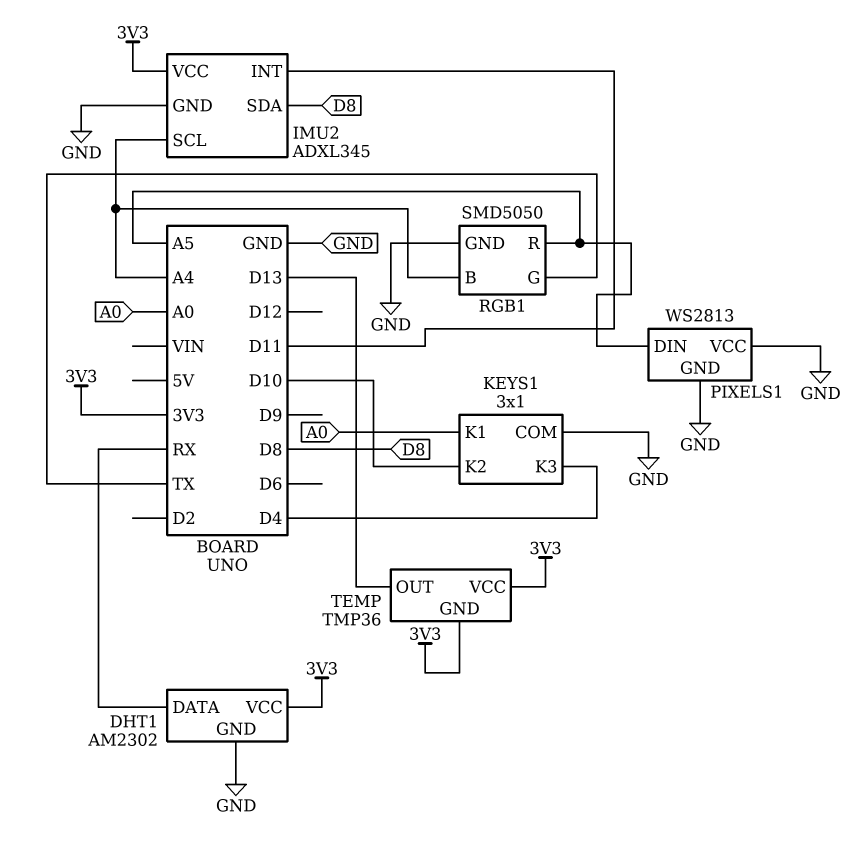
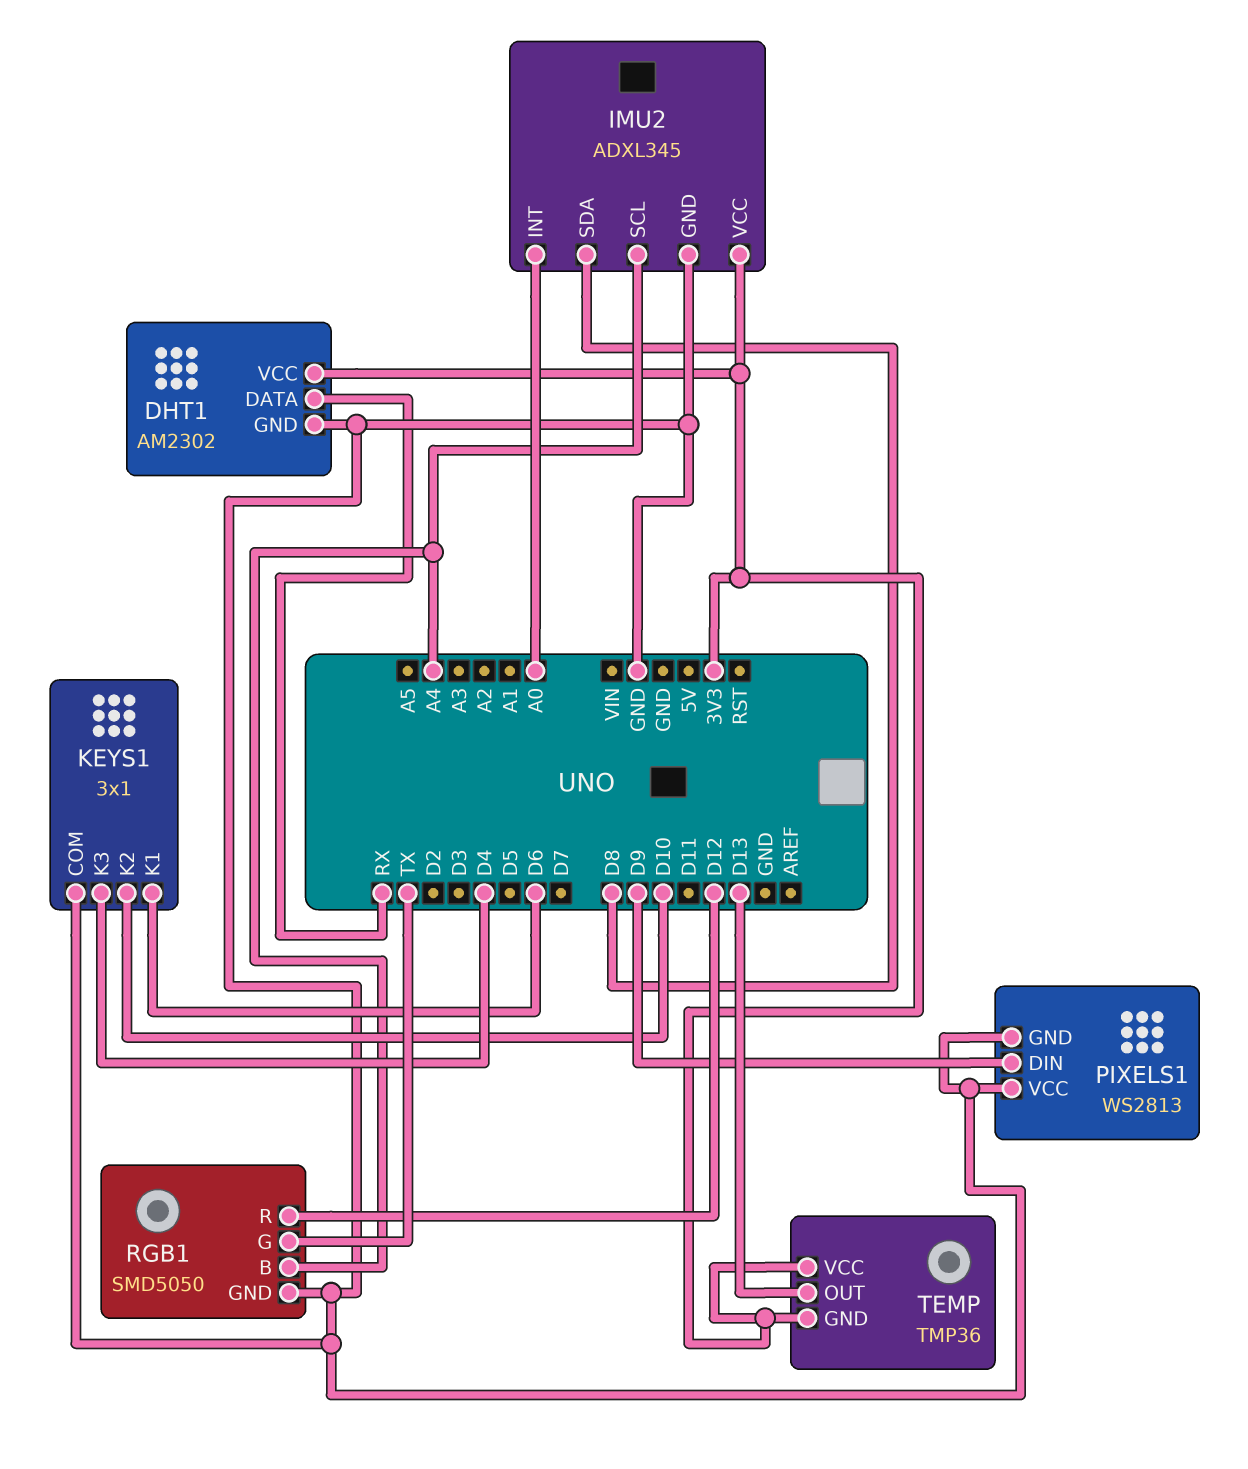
IMU2 pin INT: D11 -> A0
KEYS1 pin K1: A0 -> D6
PIXELS1 pin DIN: A5 -> D9
RGB1 pin R: A5 -> D12

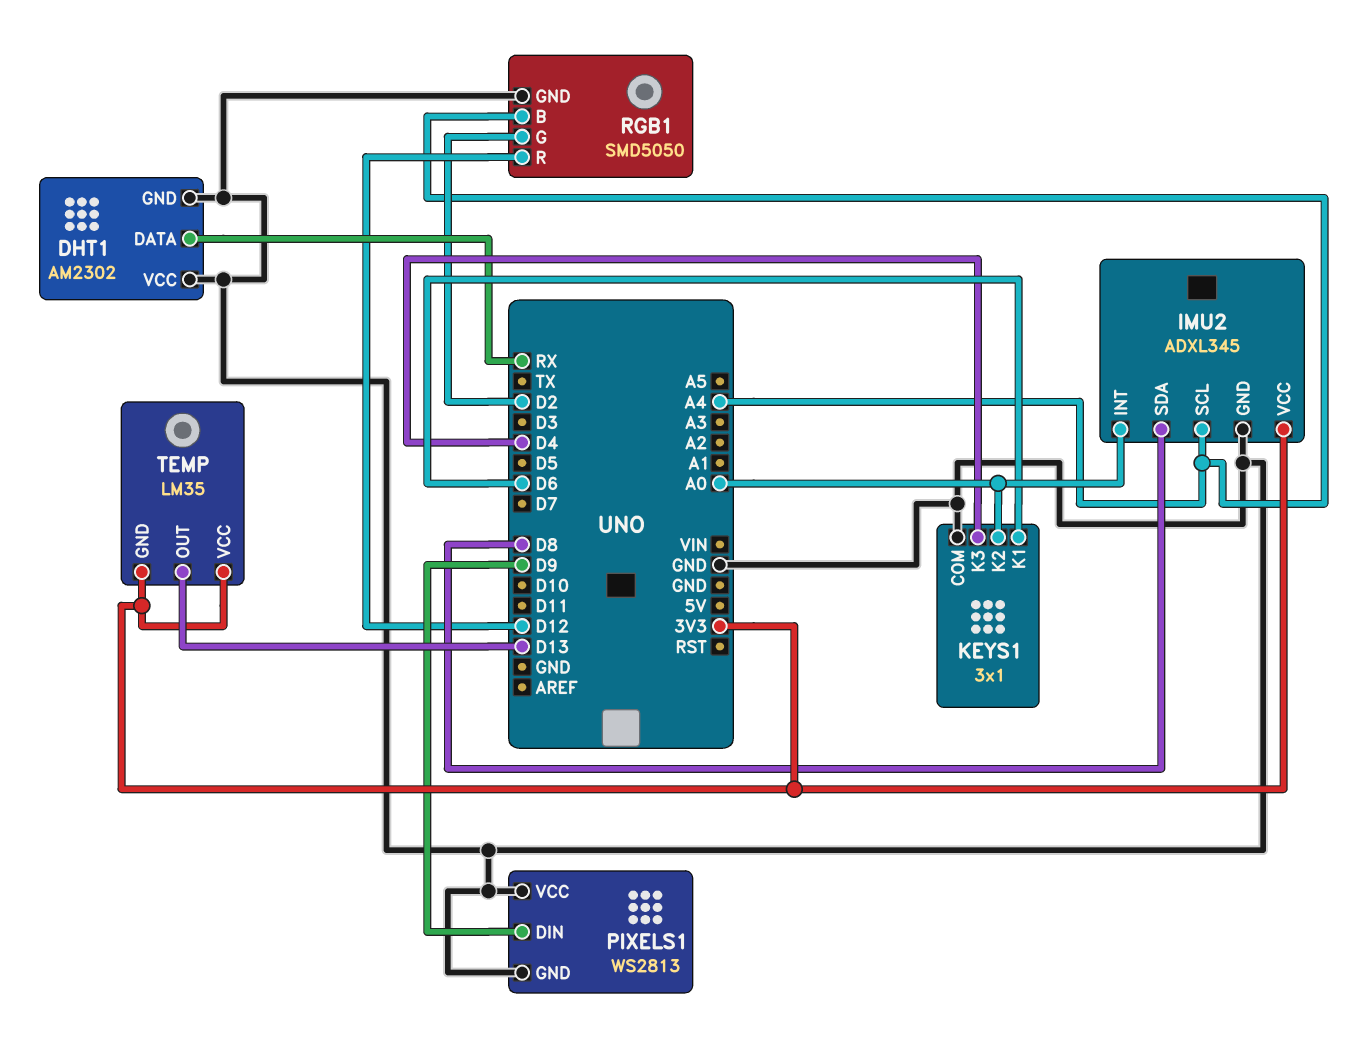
DHT1 pin VCC: 3V3 -> GND
KEYS1 pin K2: D10 -> A0
RGB1 pin G: TX -> D2
TEMP: TMP36 -> LM35

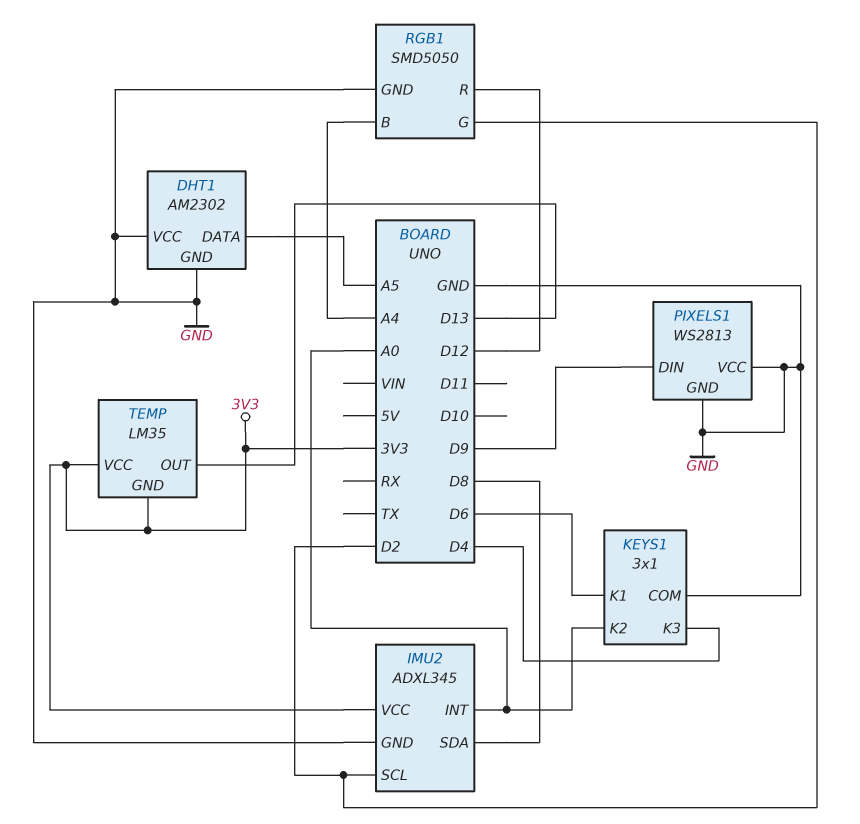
DHT1 pin DATA: RX -> A5
IMU2 pin SCL: A4 -> D2

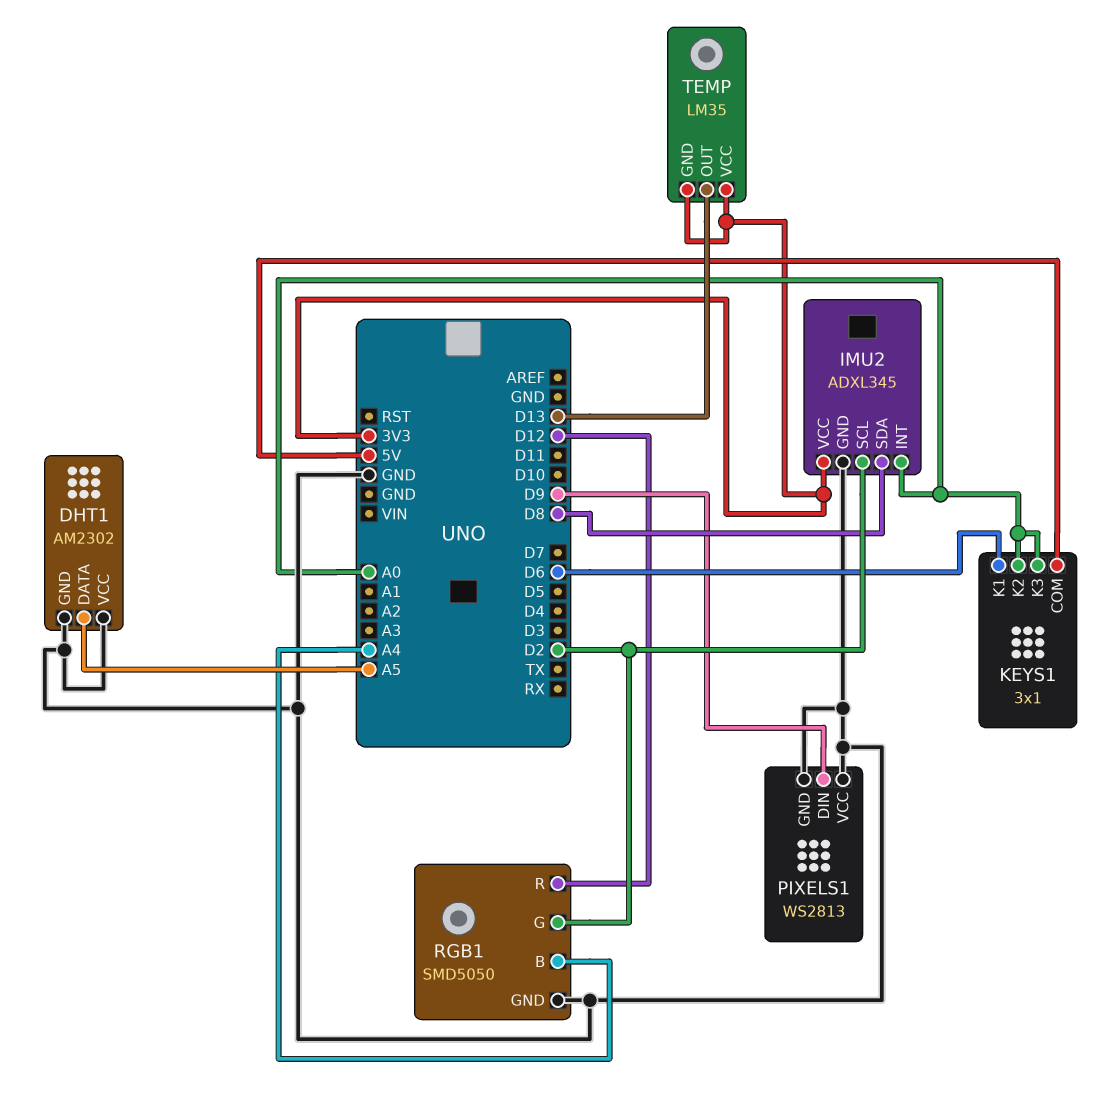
KEYS1 pin COM: GND -> 5V
KEYS1 pin K3: D4 -> A0

